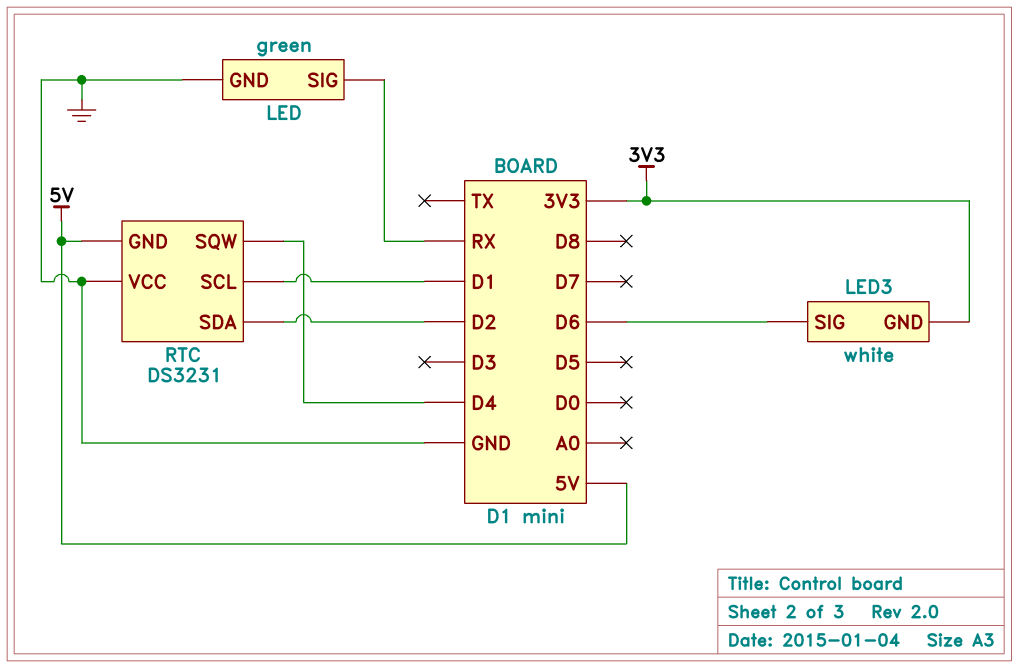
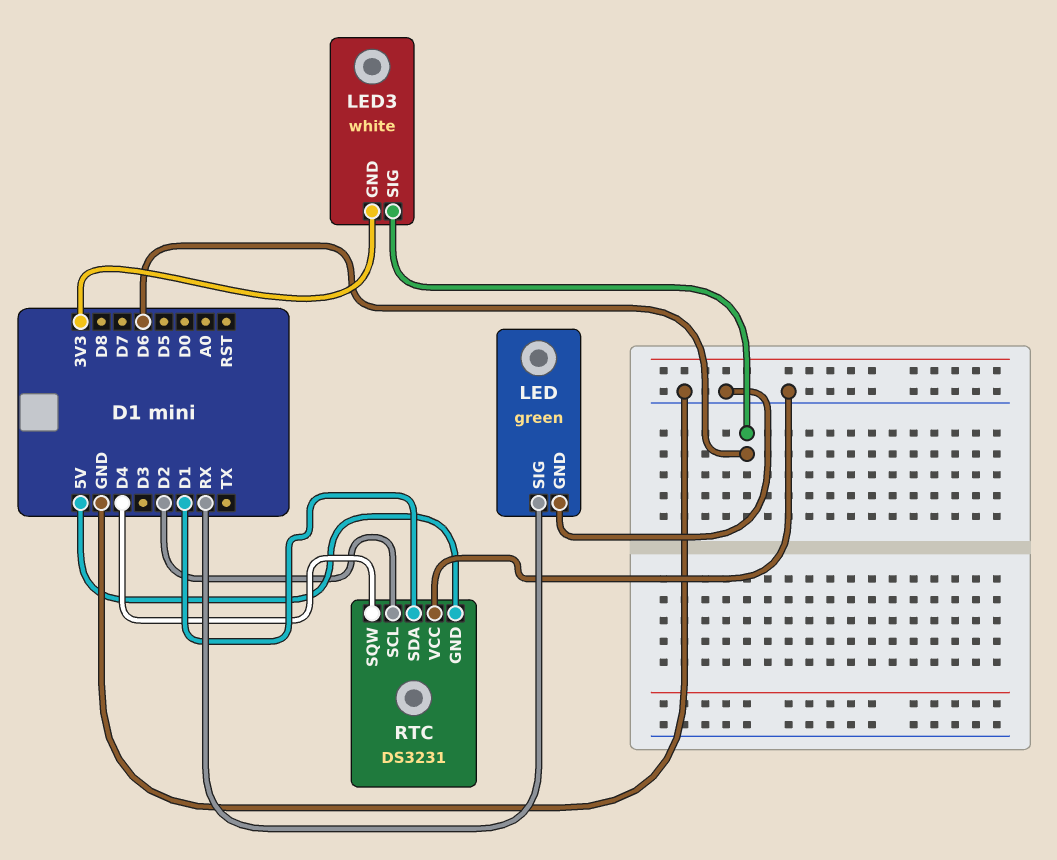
RTC pin SCL: D1 -> D2
RTC pin SDA: D2 -> D1

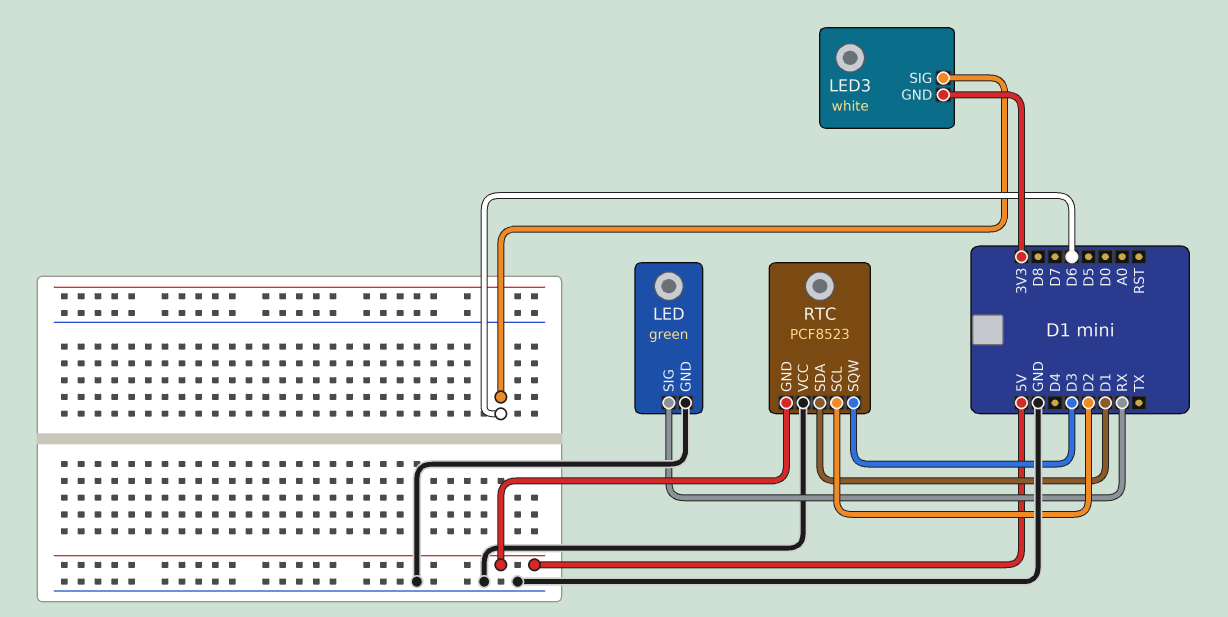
RTC: DS3231 -> PCF8523
RTC pin SQW: D4 -> D3

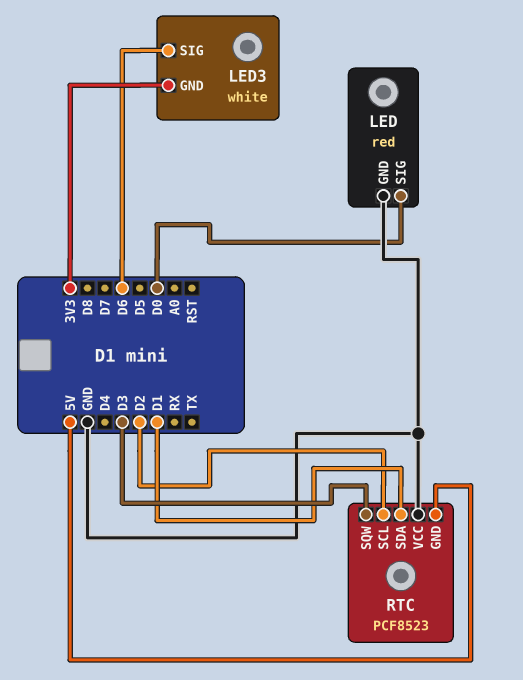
LED: green -> red
LED pin SIG: RX -> D0

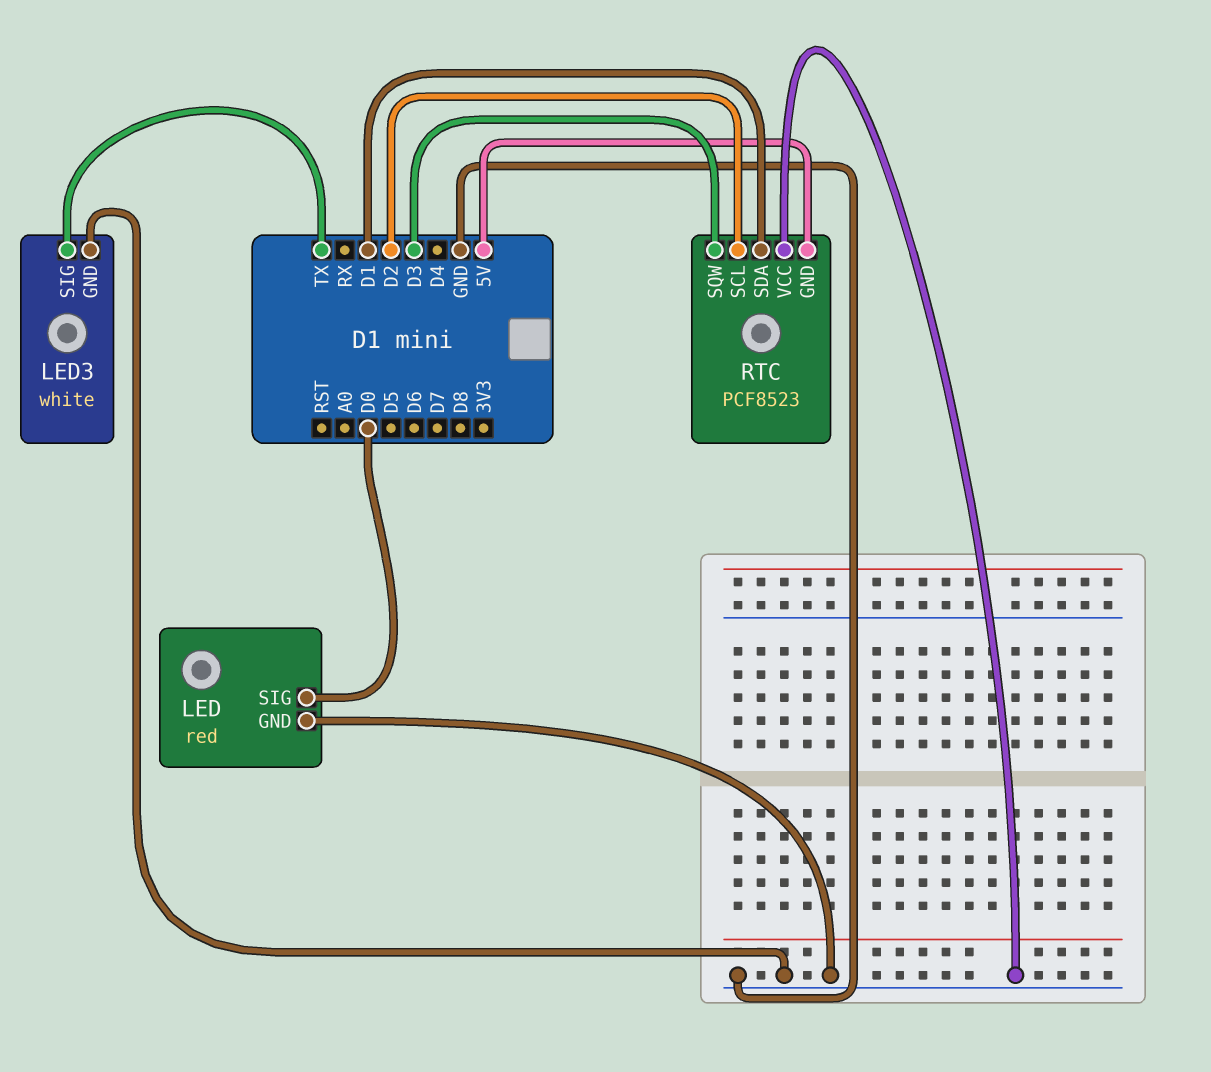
LED3 pin GND: 3V3 -> GND
LED3 pin SIG: D6 -> TX

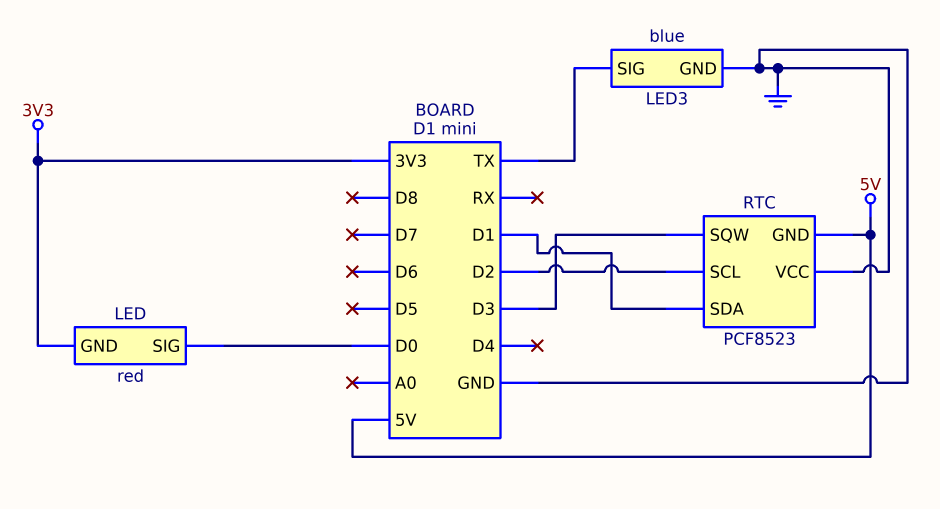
LED pin GND: GND -> 3V3
LED3: white -> blue

